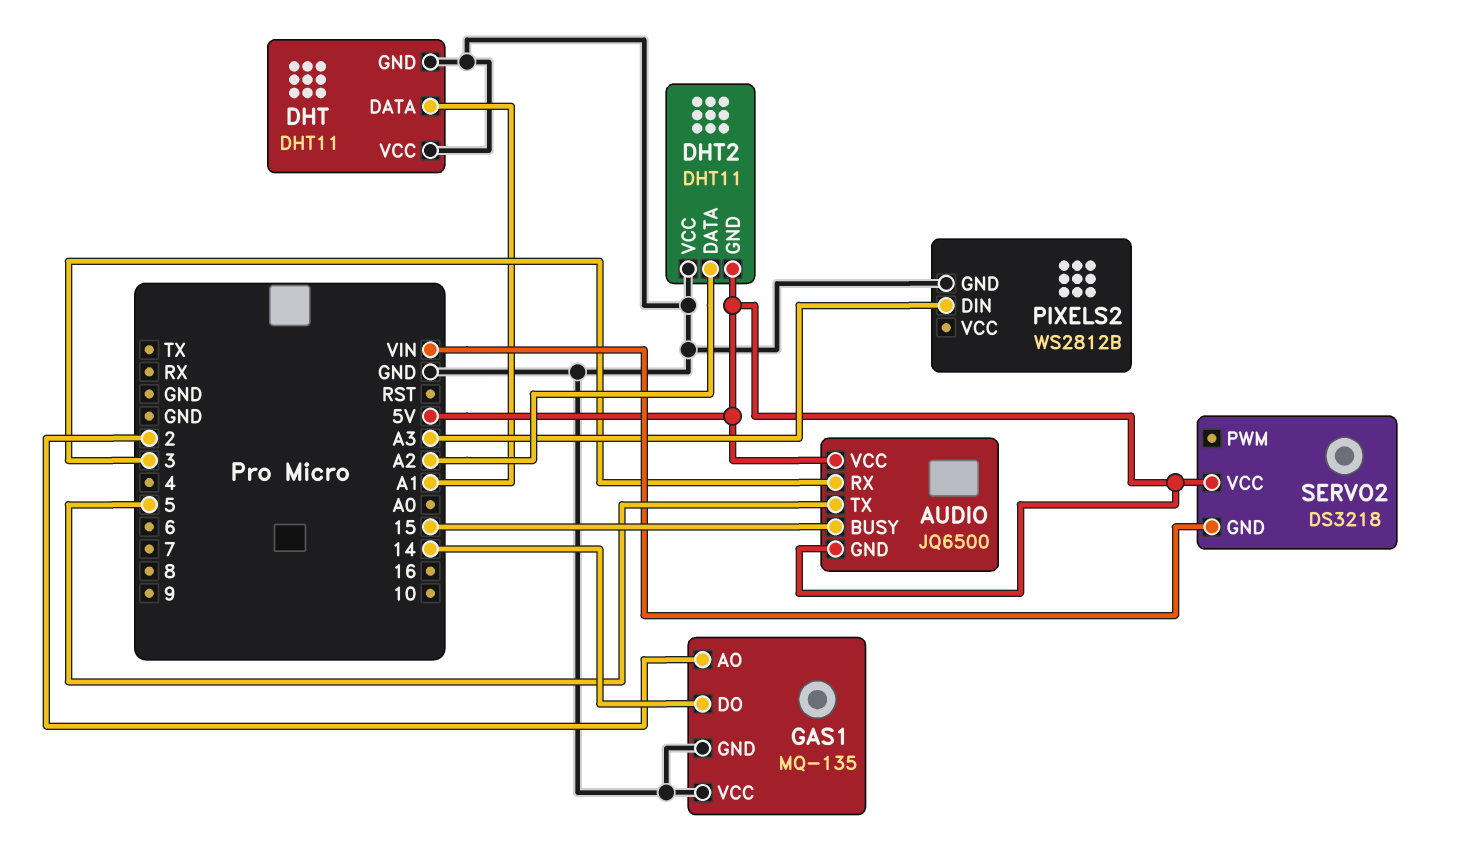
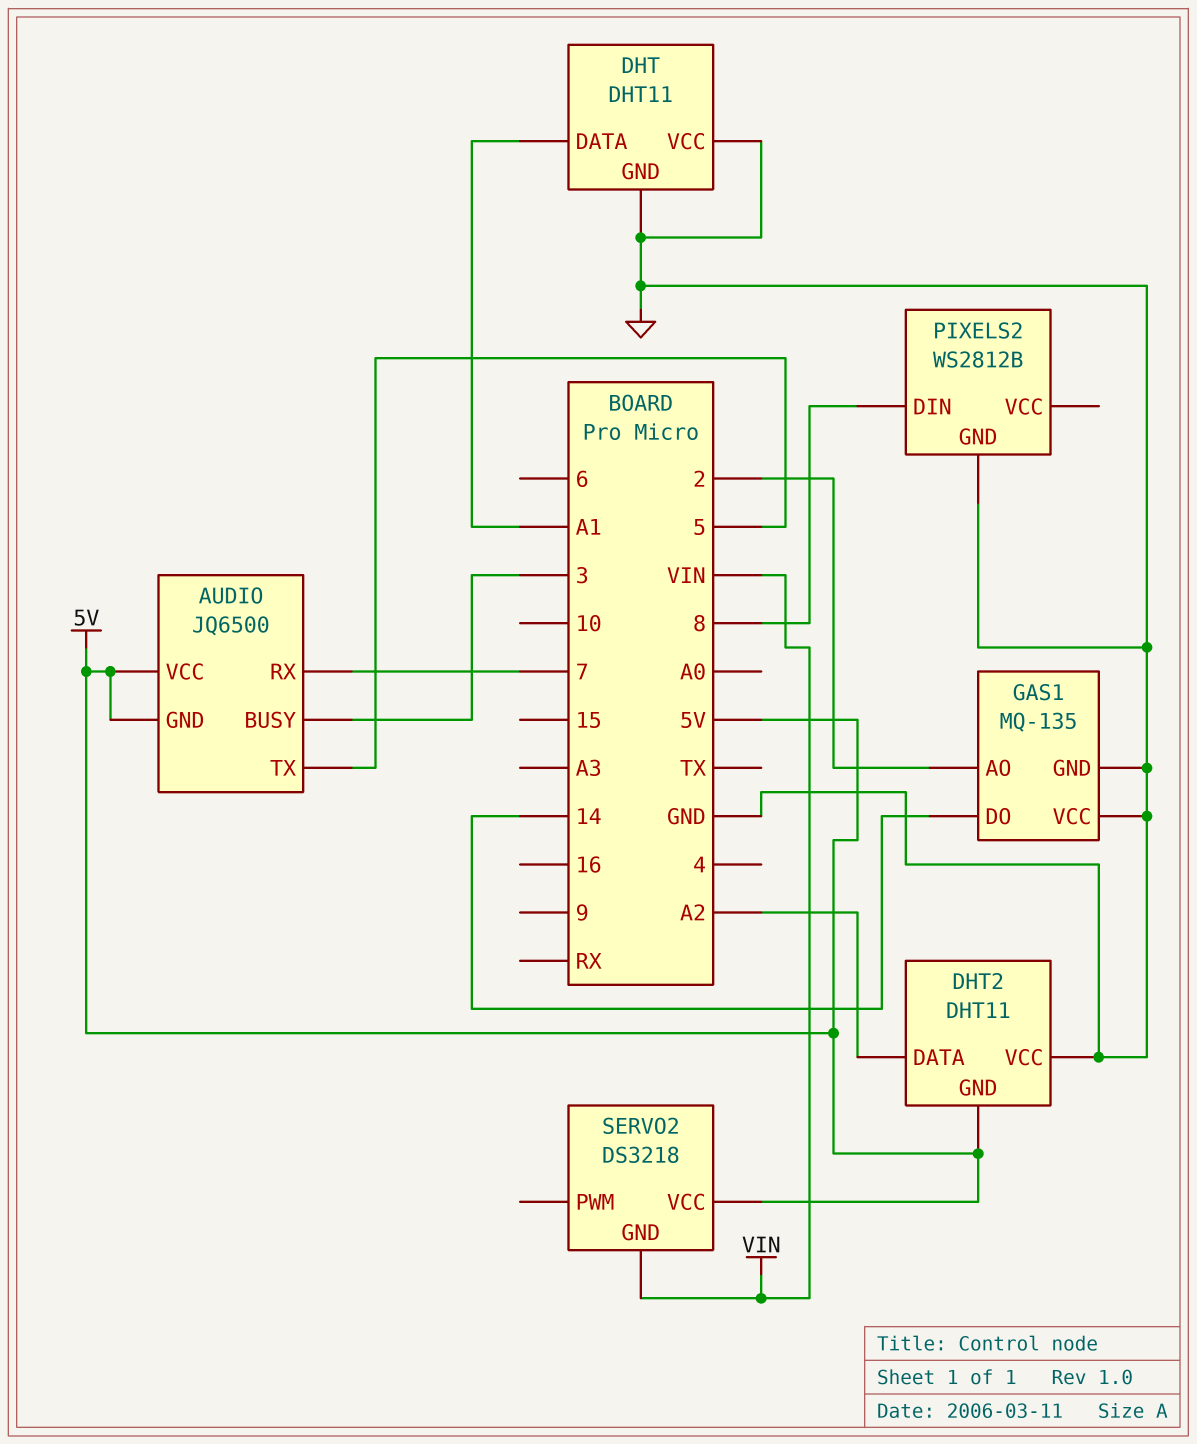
AUDIO pin BUSY: 15 -> 3
AUDIO pin RX: 3 -> 7
PIXELS2 pin DIN: A3 -> 8

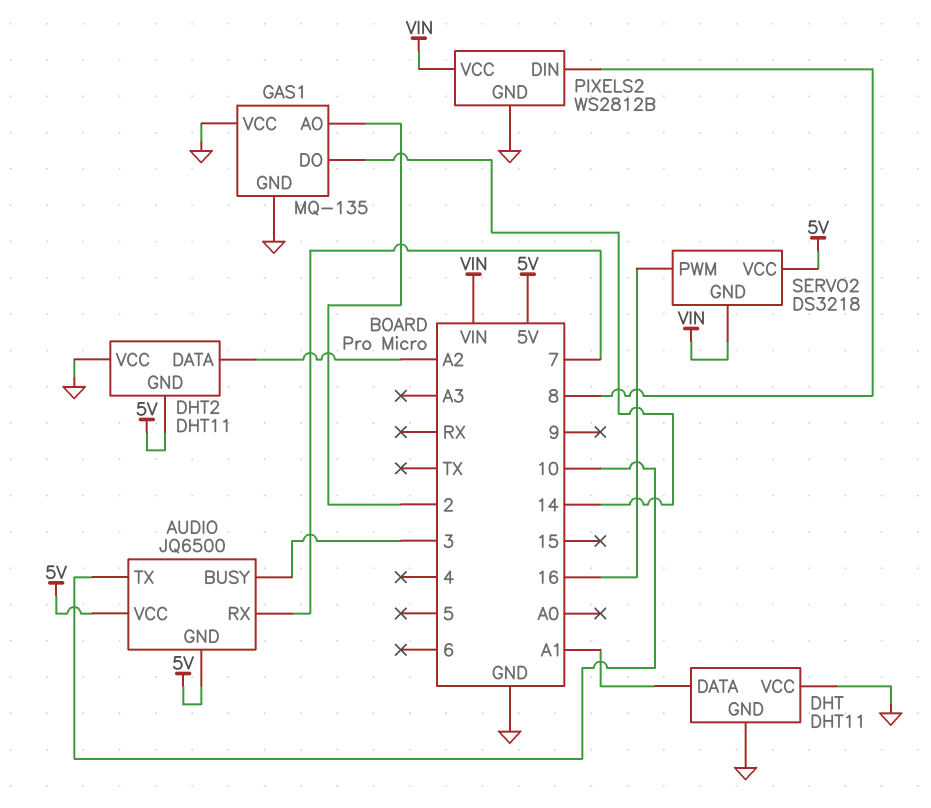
AUDIO pin TX: 5 -> 10
PIXELS2 pin VCC: none -> VIN
SERVO2 pin PWM: none -> 16

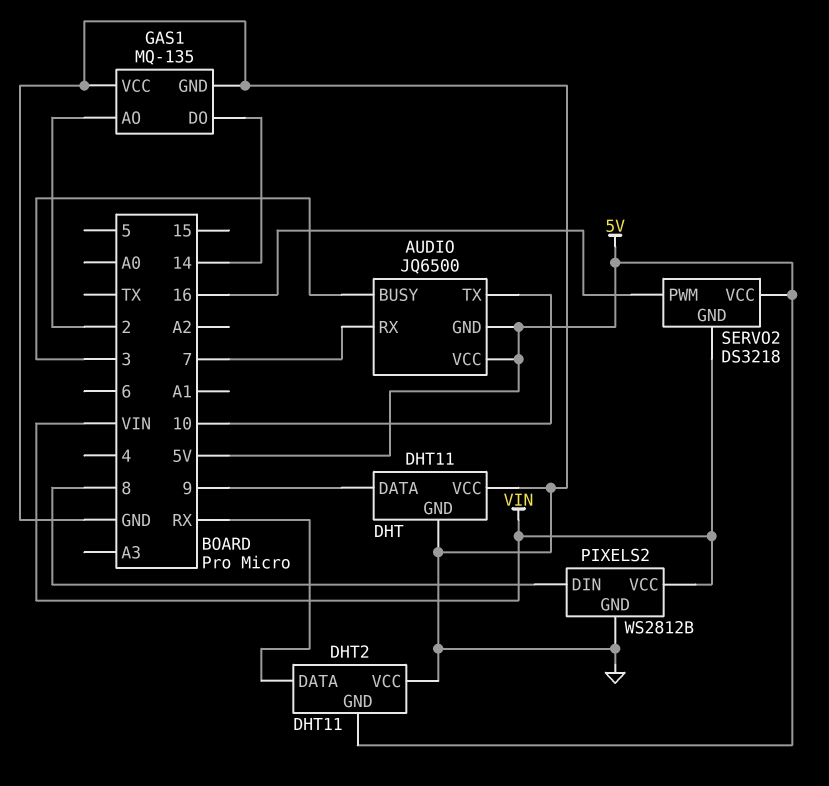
DHT pin DATA: A1 -> 9
DHT2 pin DATA: A2 -> RX

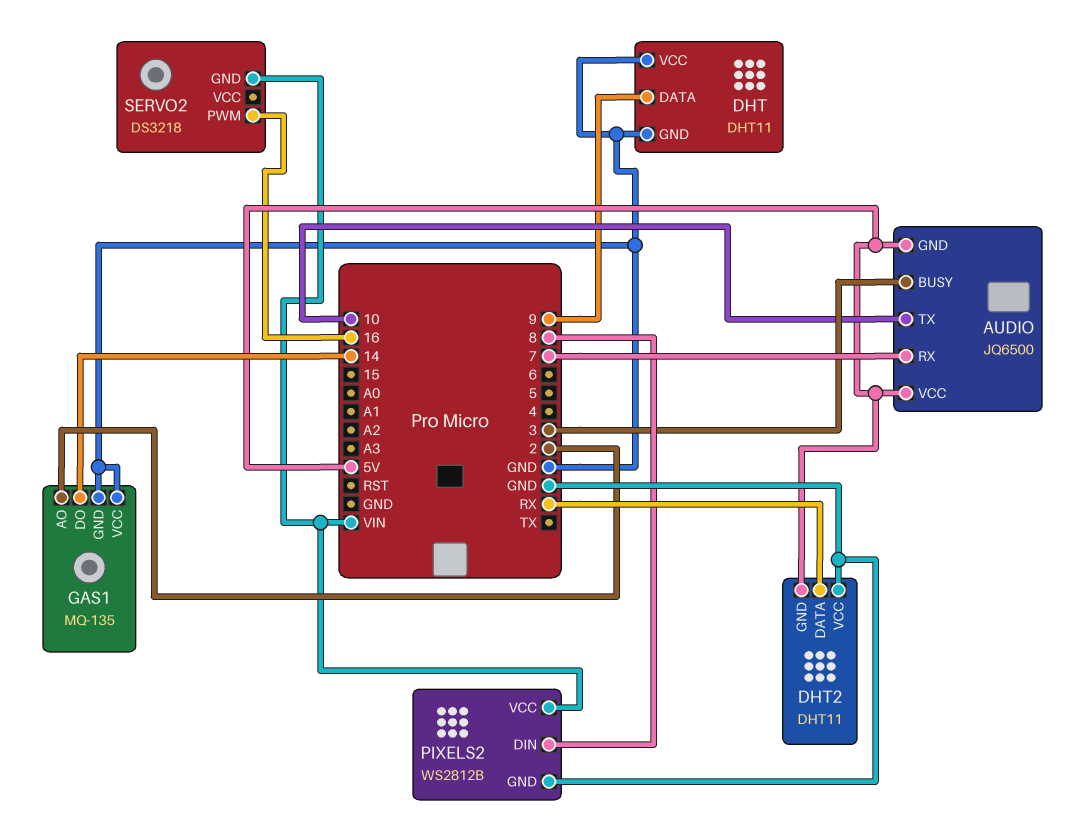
SERVO2 pin VCC: 5V -> none

